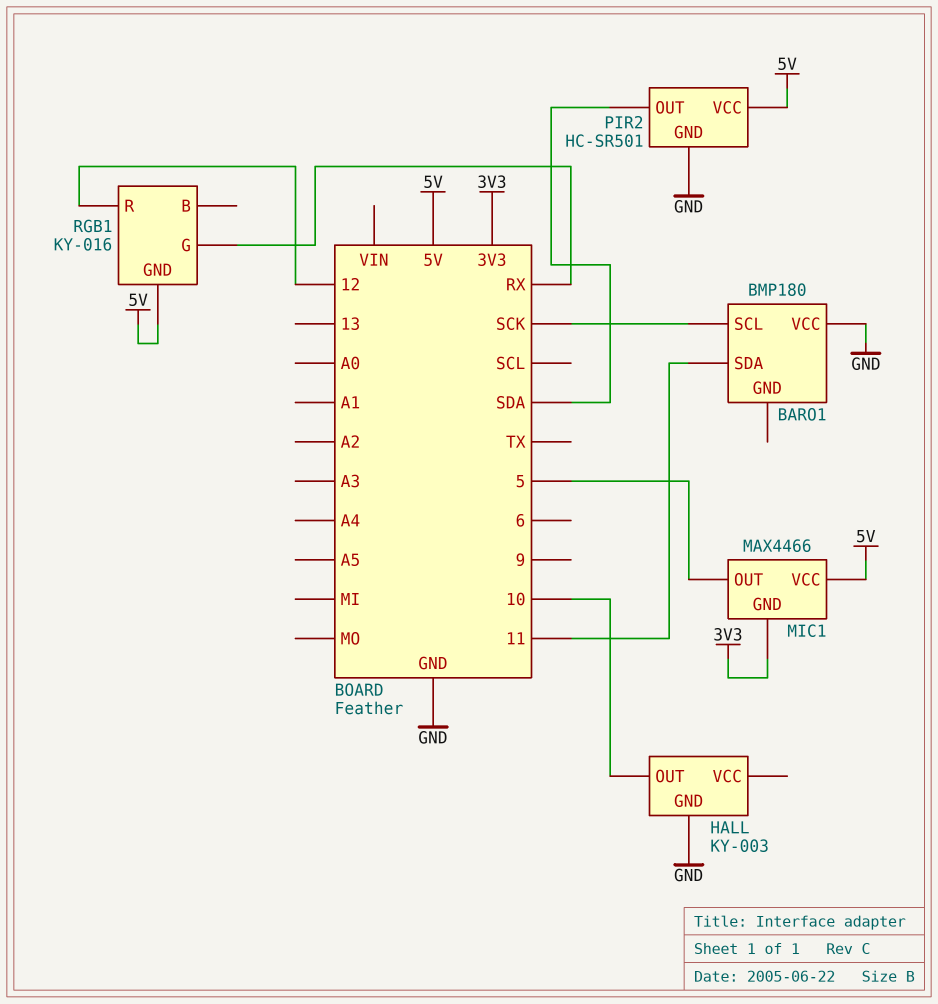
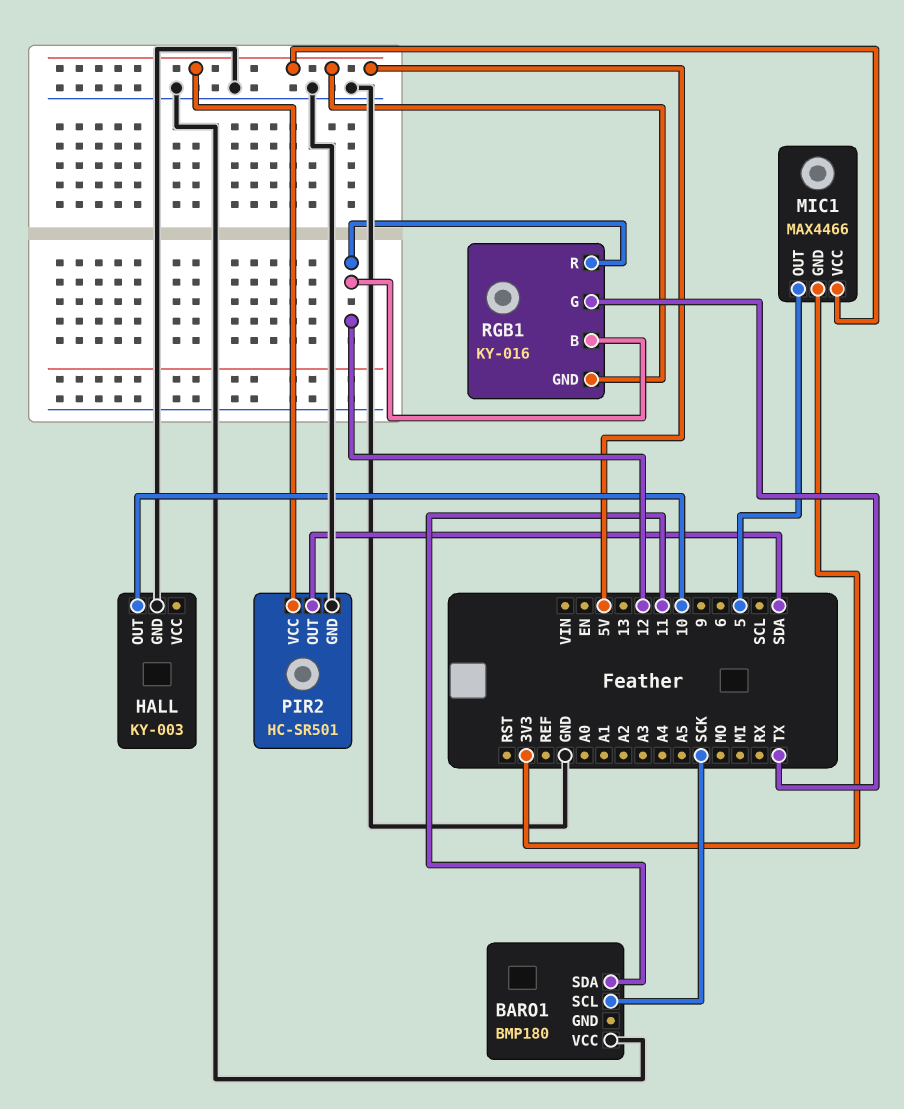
RGB1 pin B: none -> 12
RGB1 pin G: RX -> TX

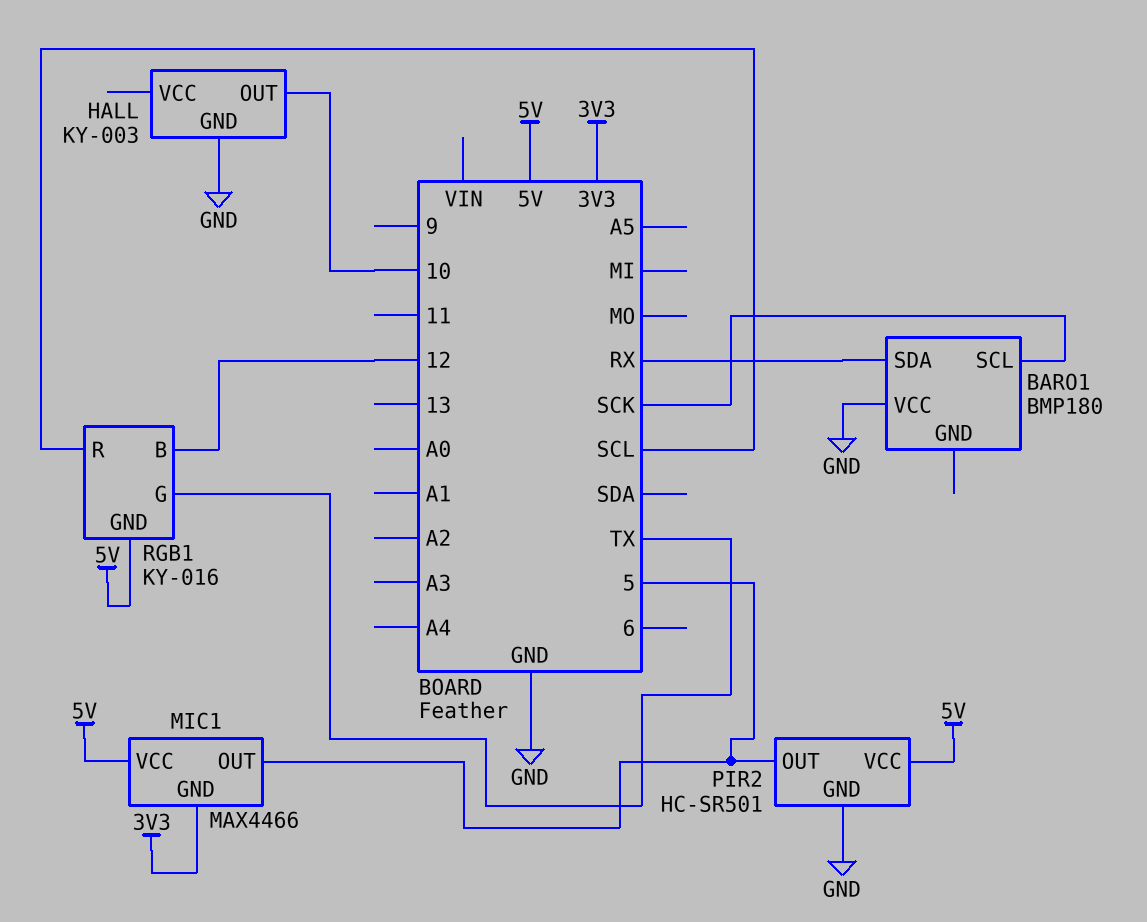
BARO1 pin SDA: 11 -> RX
PIR2 pin OUT: SDA -> 5
RGB1 pin R: 12 -> SCL

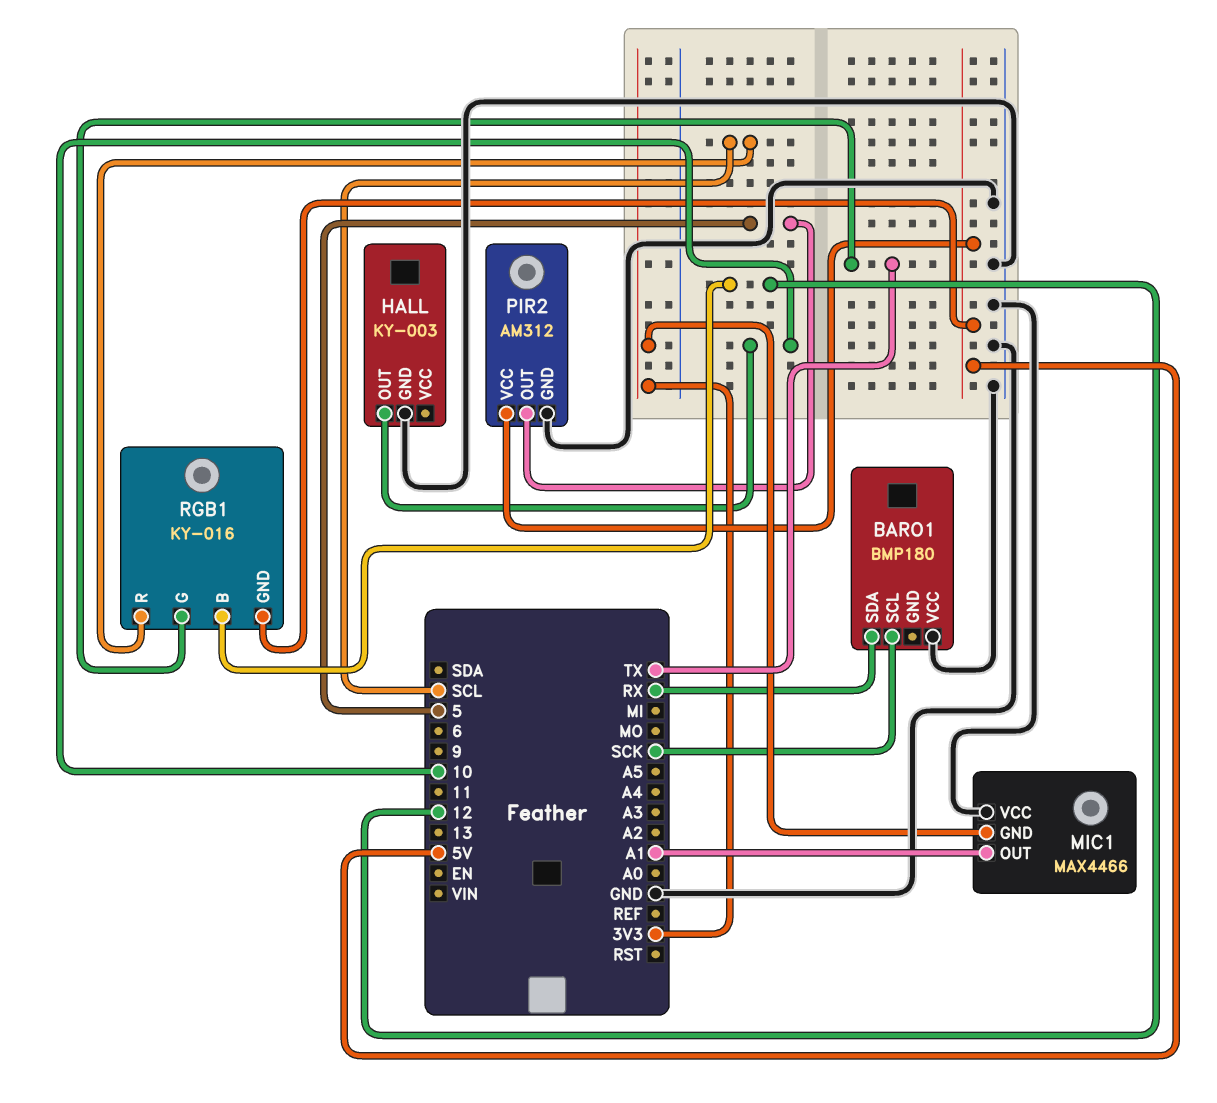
MIC1 pin OUT: 5 -> A1
MIC1 pin VCC: 5V -> GND
PIR2: HC-SR501 -> AM312

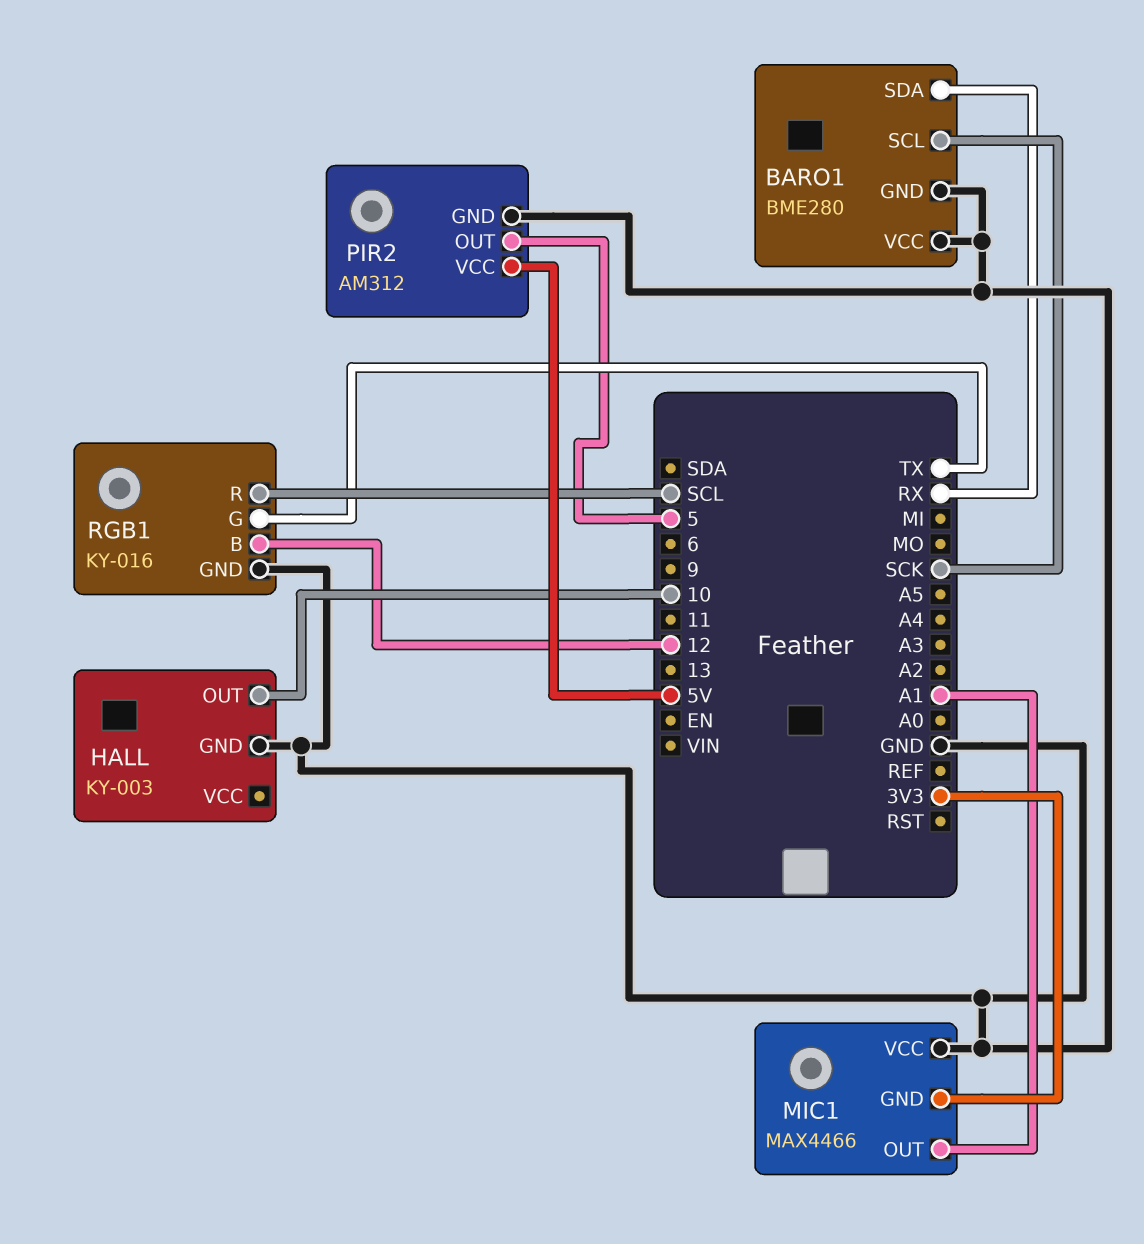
BARO1: BMP180 -> BME280
BARO1 pin GND: none -> GND
RGB1 pin GND: 5V -> GND

